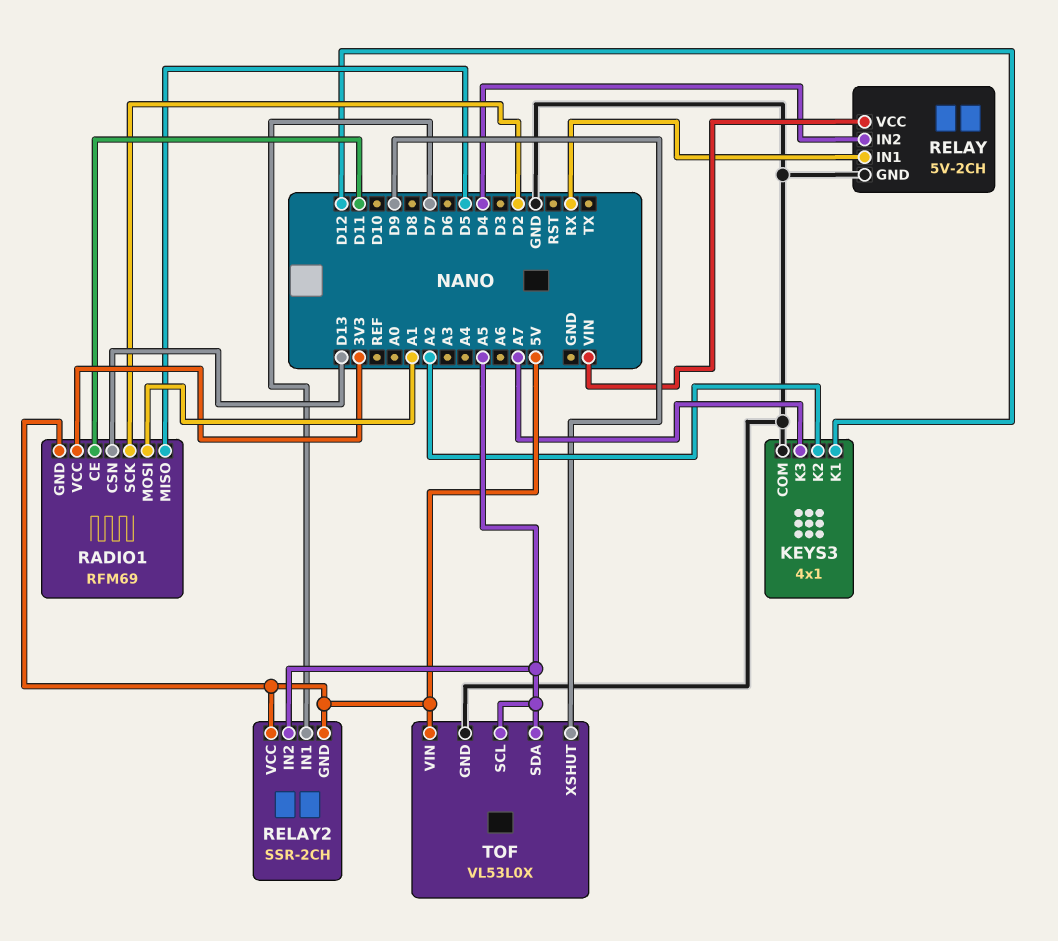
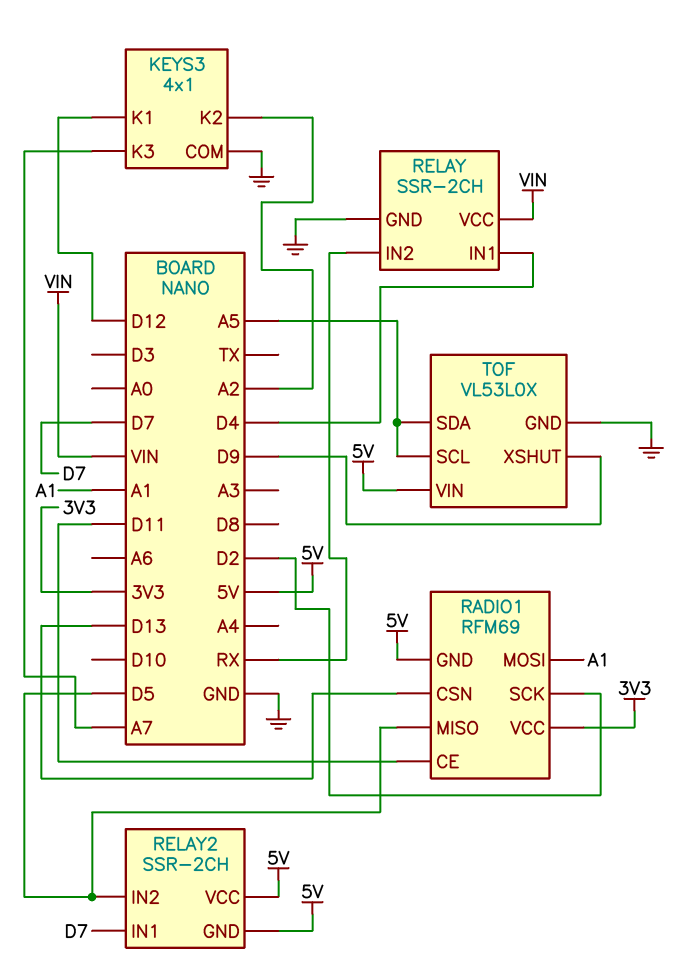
RELAY: 5V-2CH -> SSR-2CH
RELAY pin IN1: RX -> D4
RELAY pin IN2: D4 -> RX
RELAY2 pin IN2: A5 -> D5

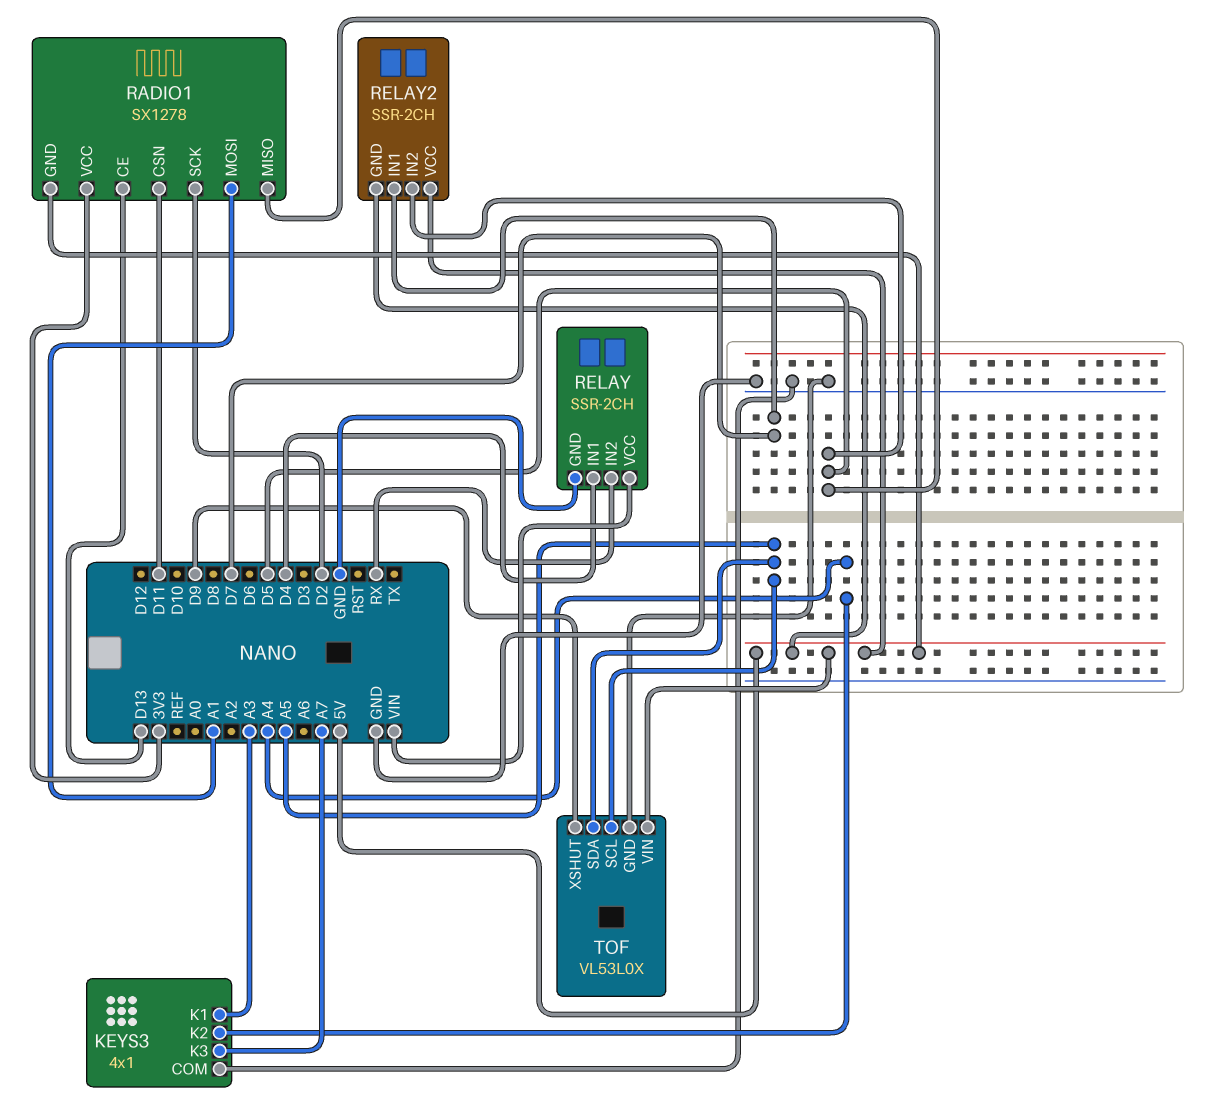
KEYS3 pin K1: D12 -> A3
KEYS3 pin K2: A2 -> A4
RADIO1: RFM69 -> SX1278
RADIO1 pin CE: D11 -> D13
RADIO1 pin CSN: D13 -> D11

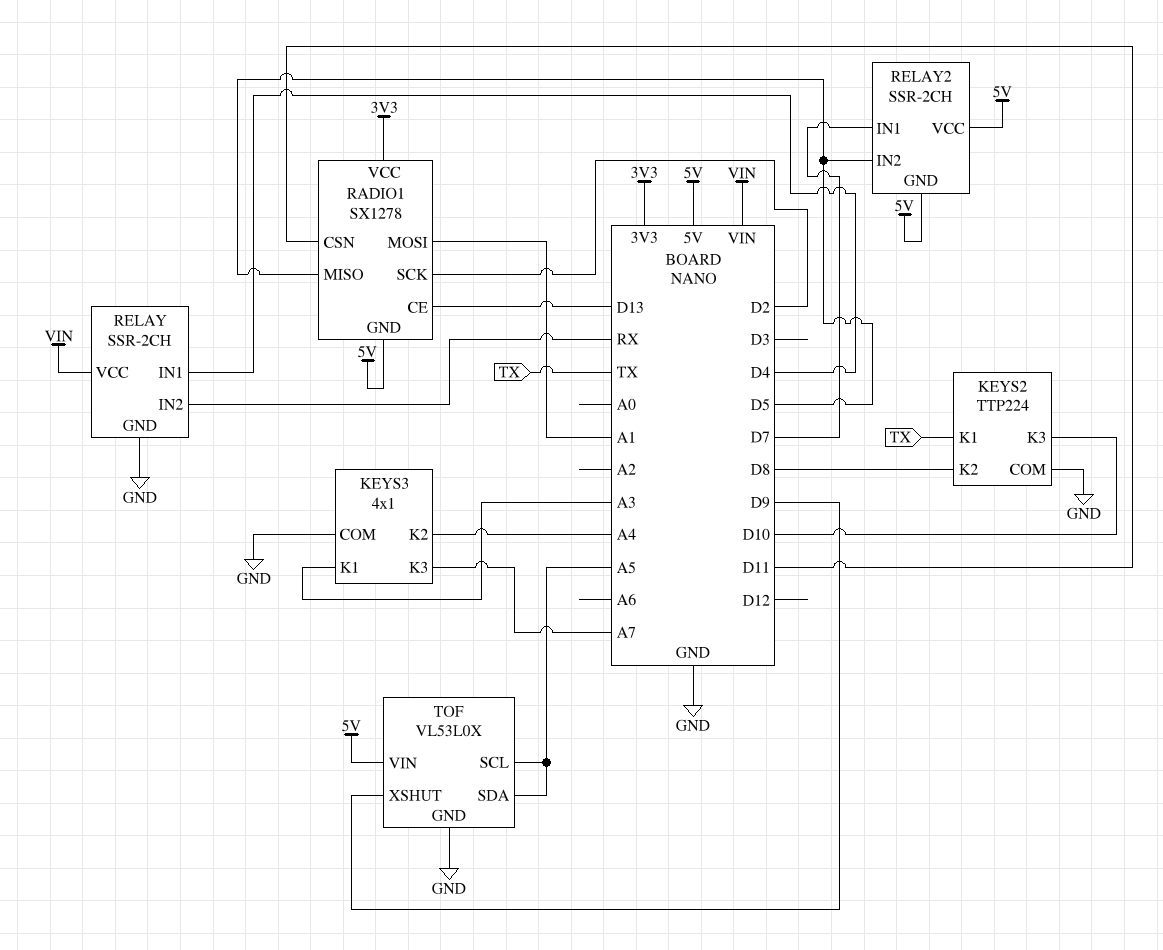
KEYS2: none -> TTP224
KEYS2 pin COM: none -> GND
KEYS2 pin K1: none -> TX
KEYS2 pin K2: none -> D8
KEYS2 pin K3: none -> D10

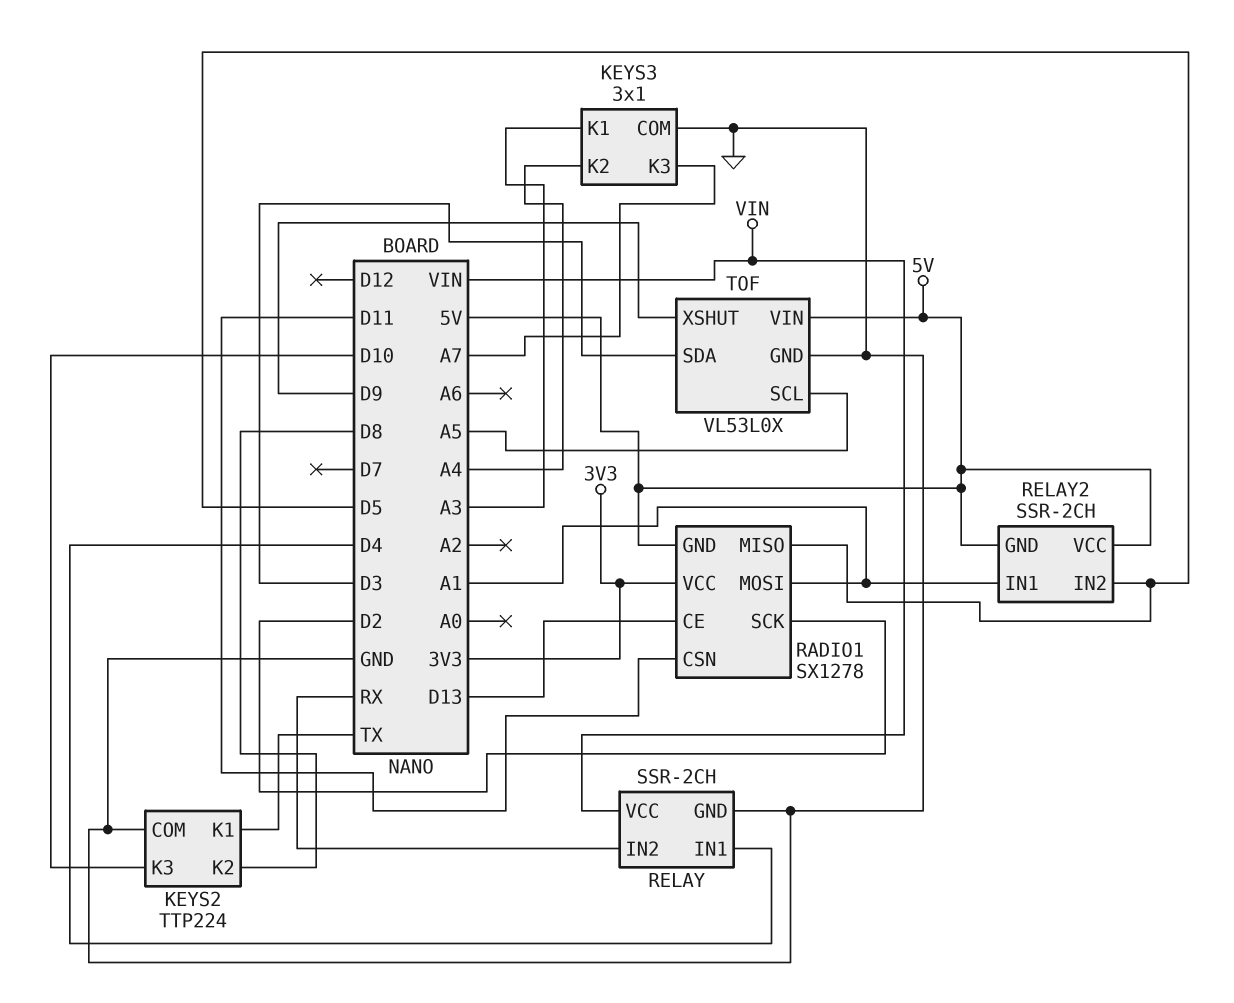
KEYS3: 4x1 -> 3x1
RELAY2 pin IN1: D7 -> A1
TOF pin SDA: A5 -> D3

